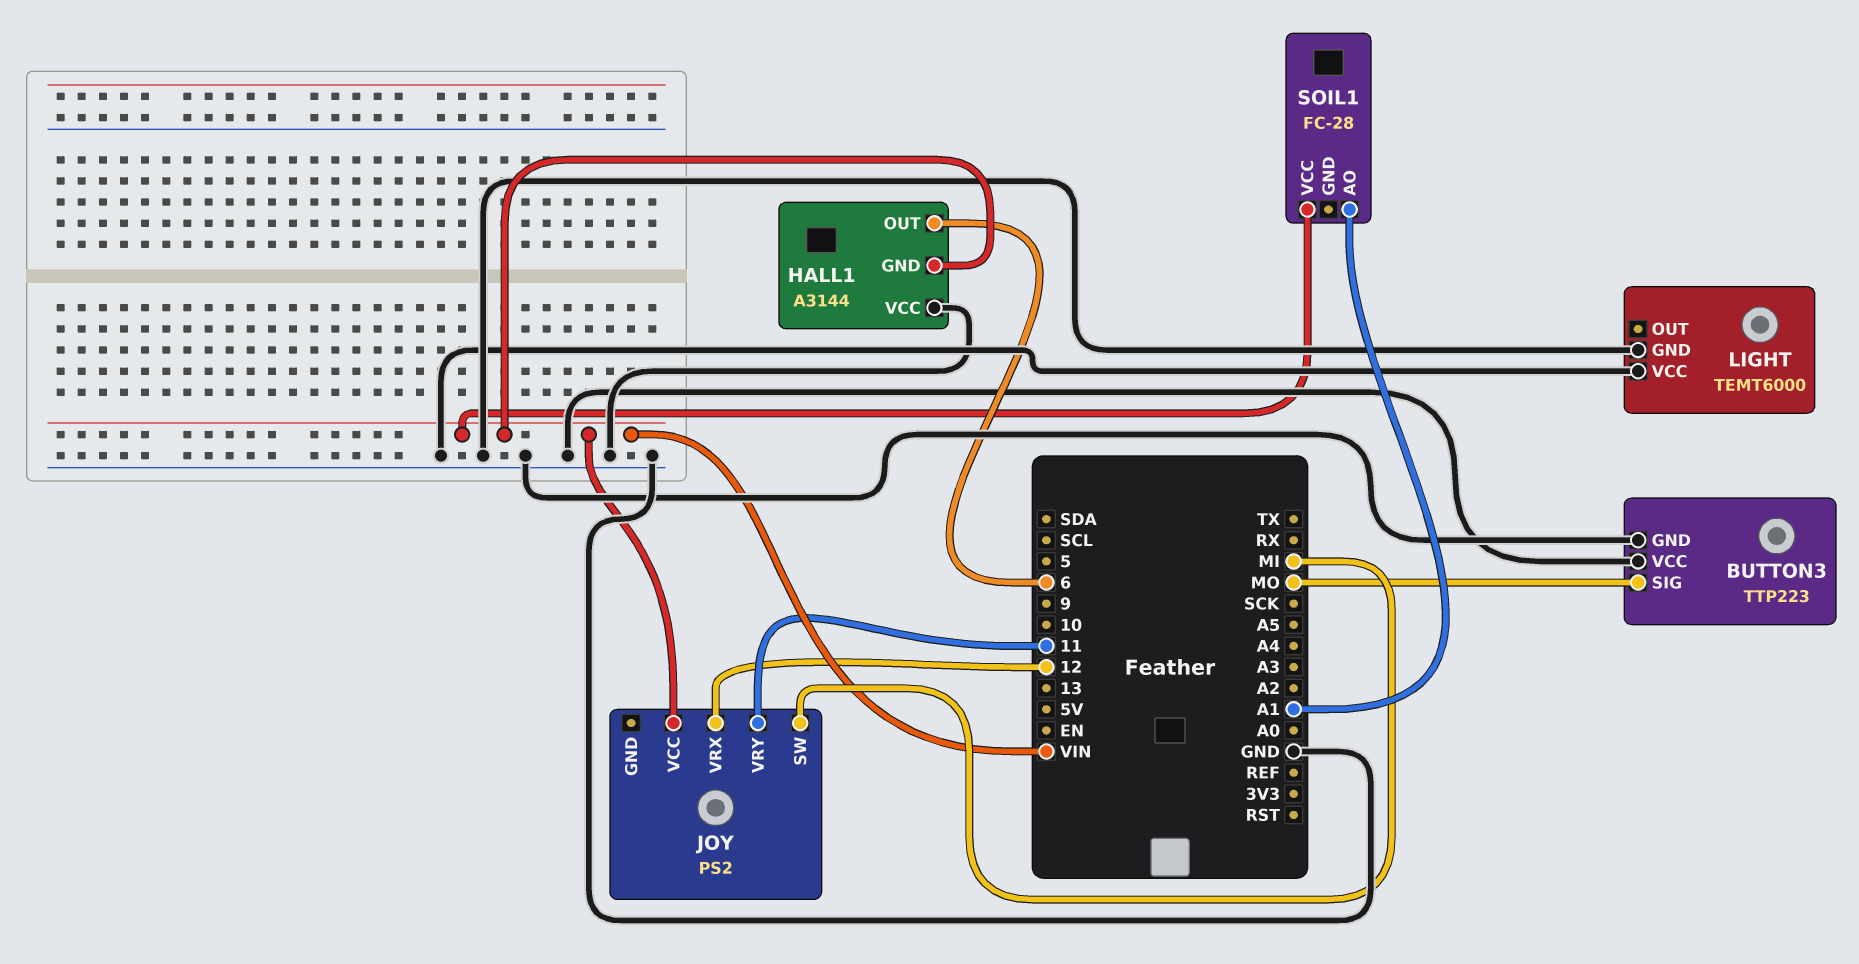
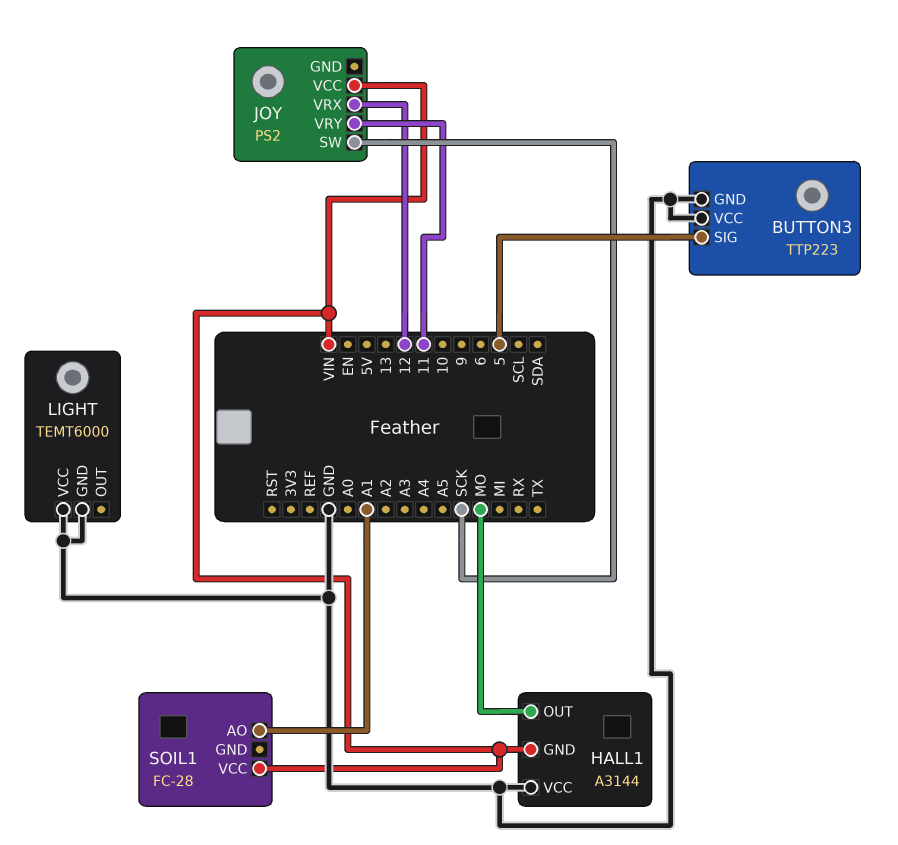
BUTTON3 pin SIG: MO -> 5
HALL1 pin OUT: 6 -> MO
JOY pin SW: MI -> SCK

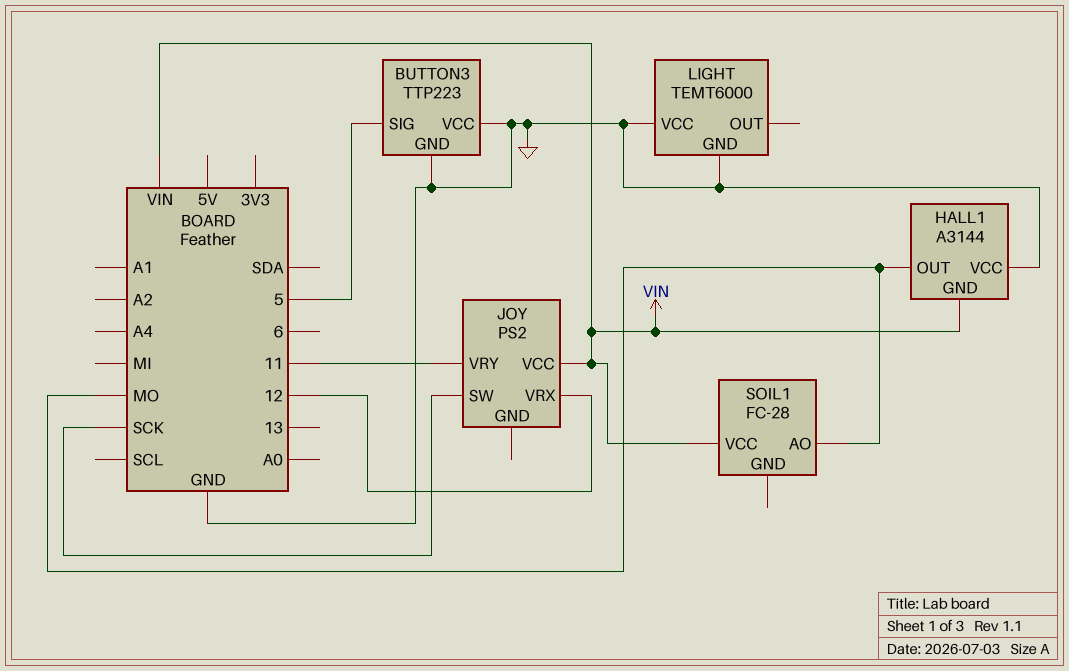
SOIL1 pin AO: A1 -> MO

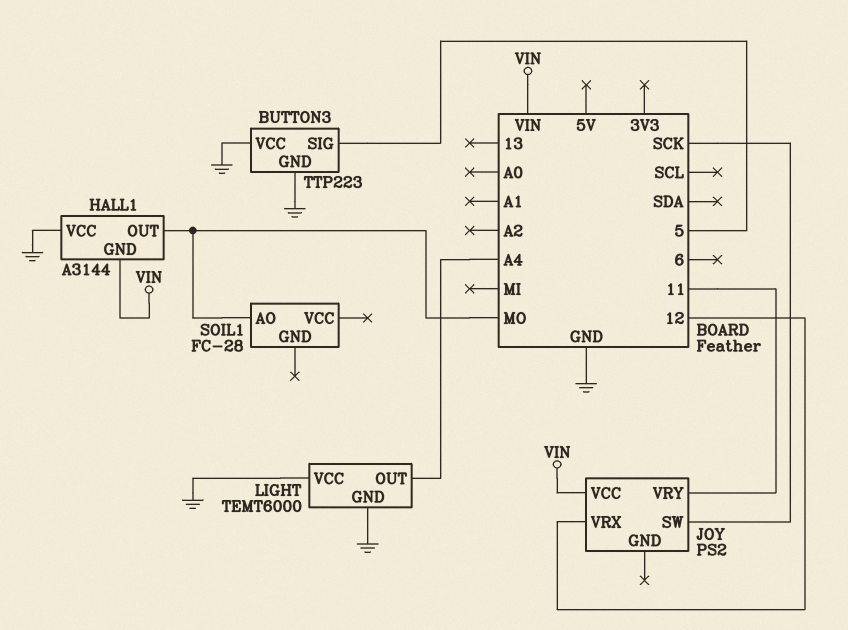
LIGHT pin OUT: none -> A4
SOIL1 pin VCC: VIN -> none

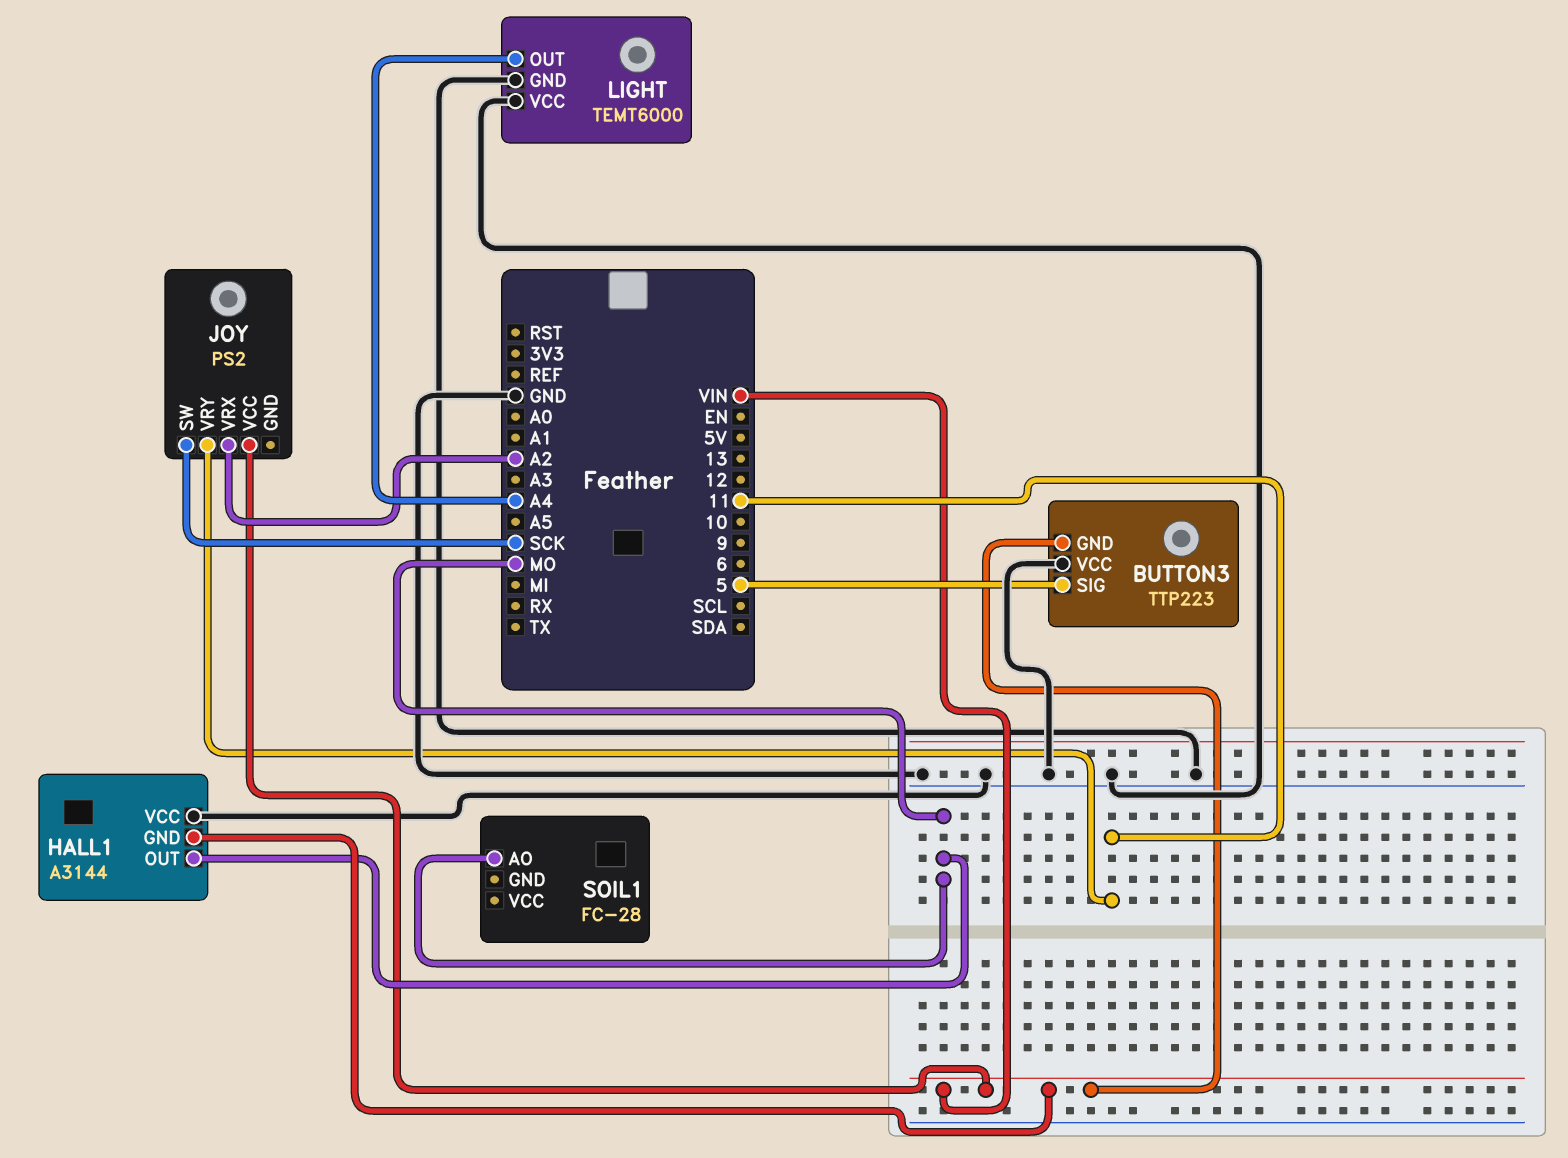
BUTTON3 pin GND: GND -> VIN
JOY pin VRX: 12 -> A2

